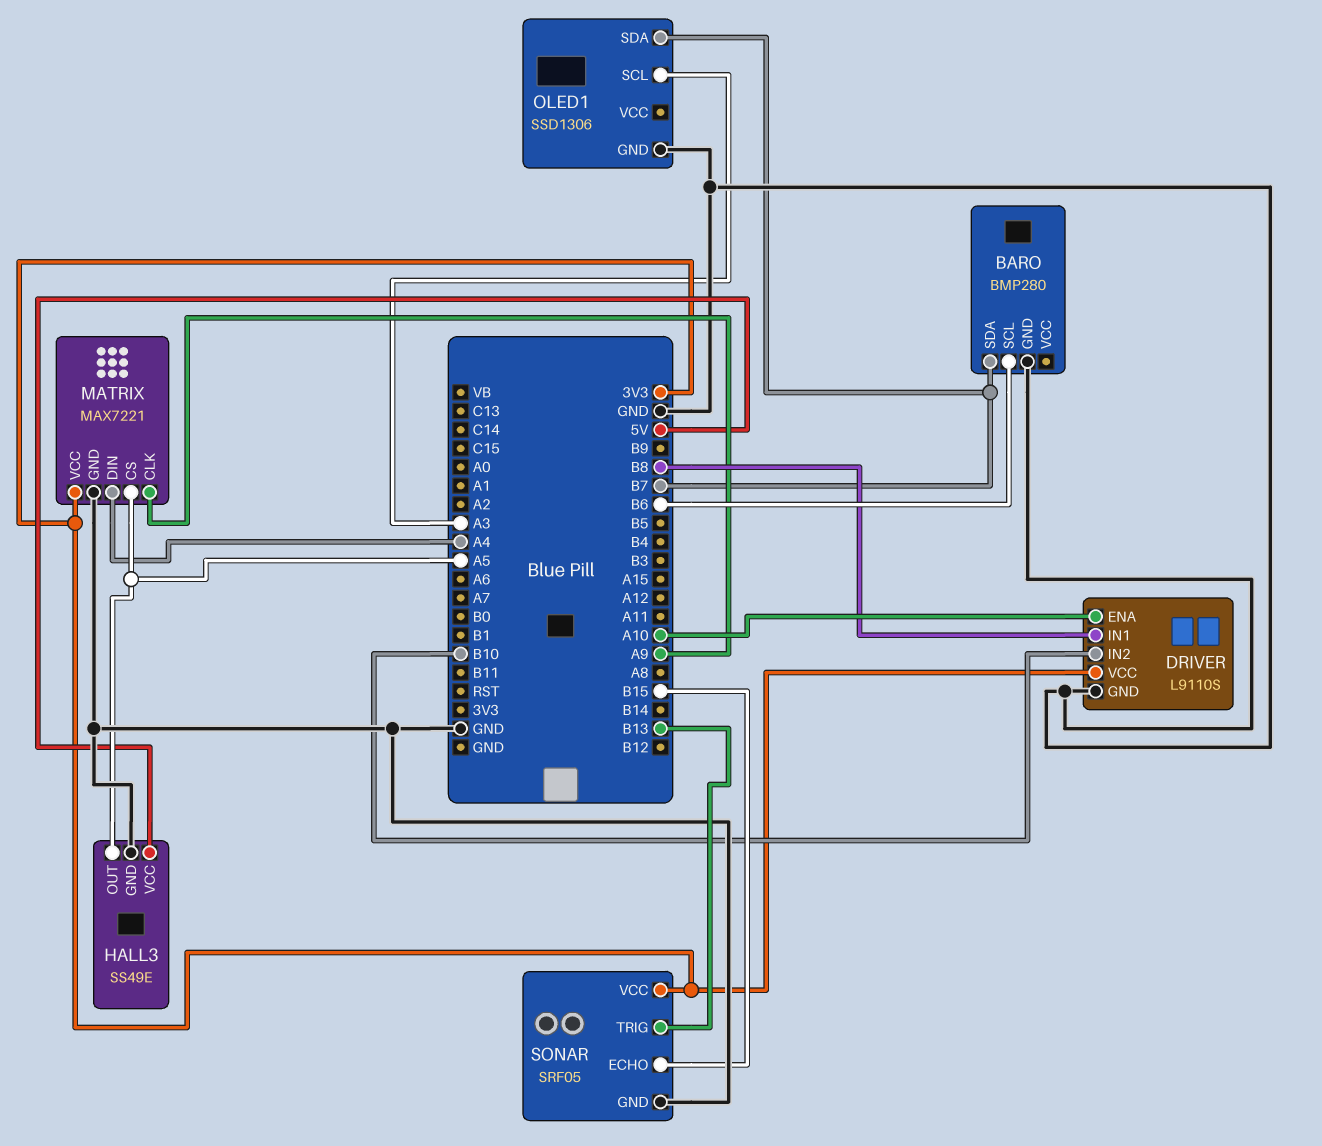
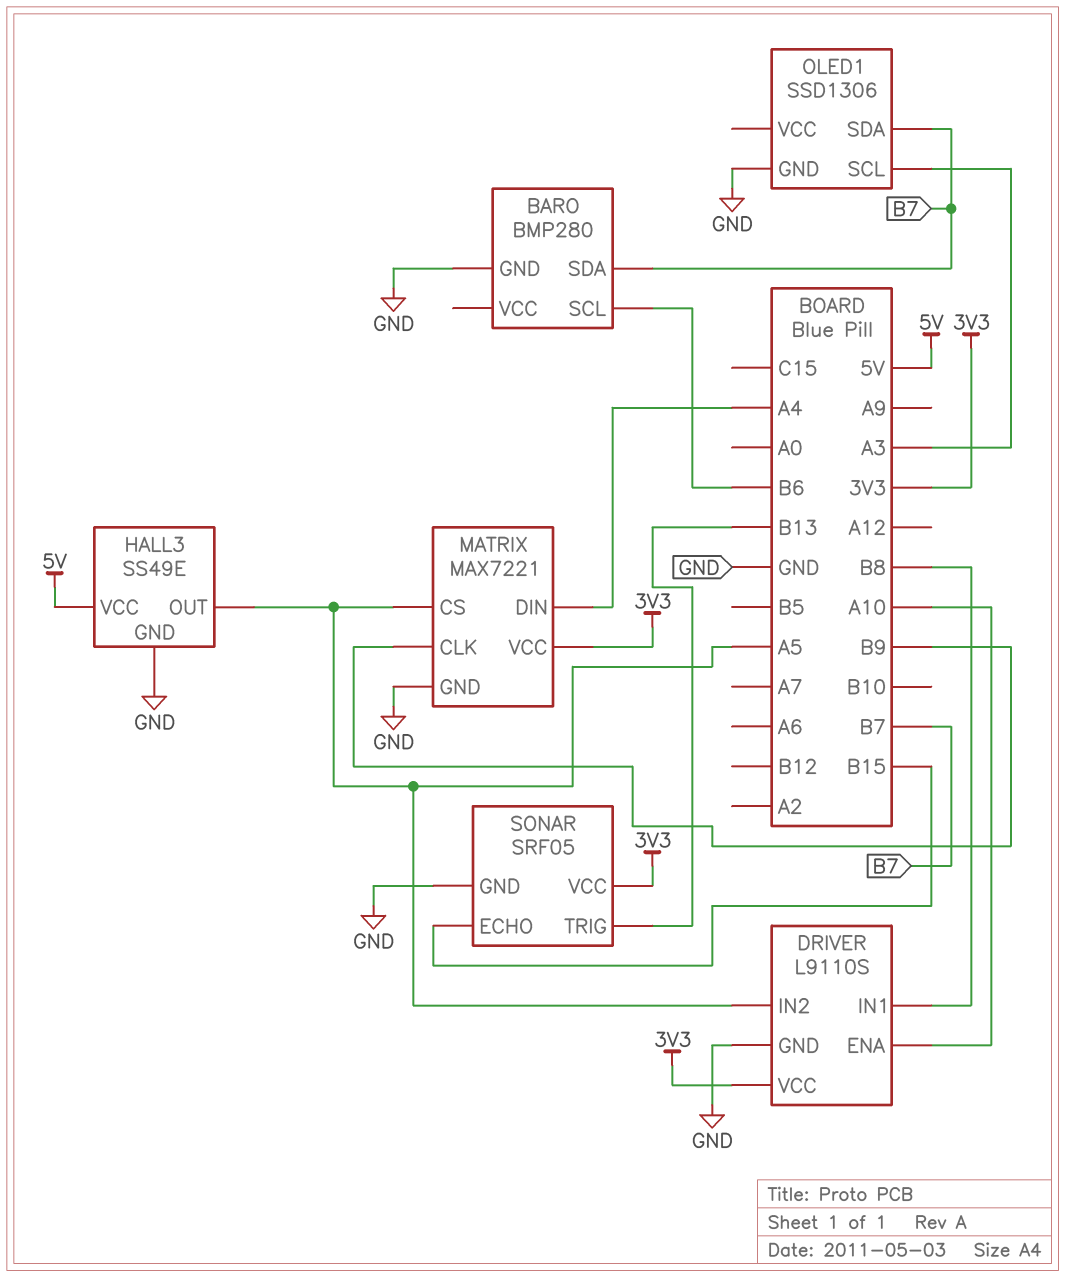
DRIVER pin IN2: B10 -> A5
MATRIX pin CLK: A9 -> B9

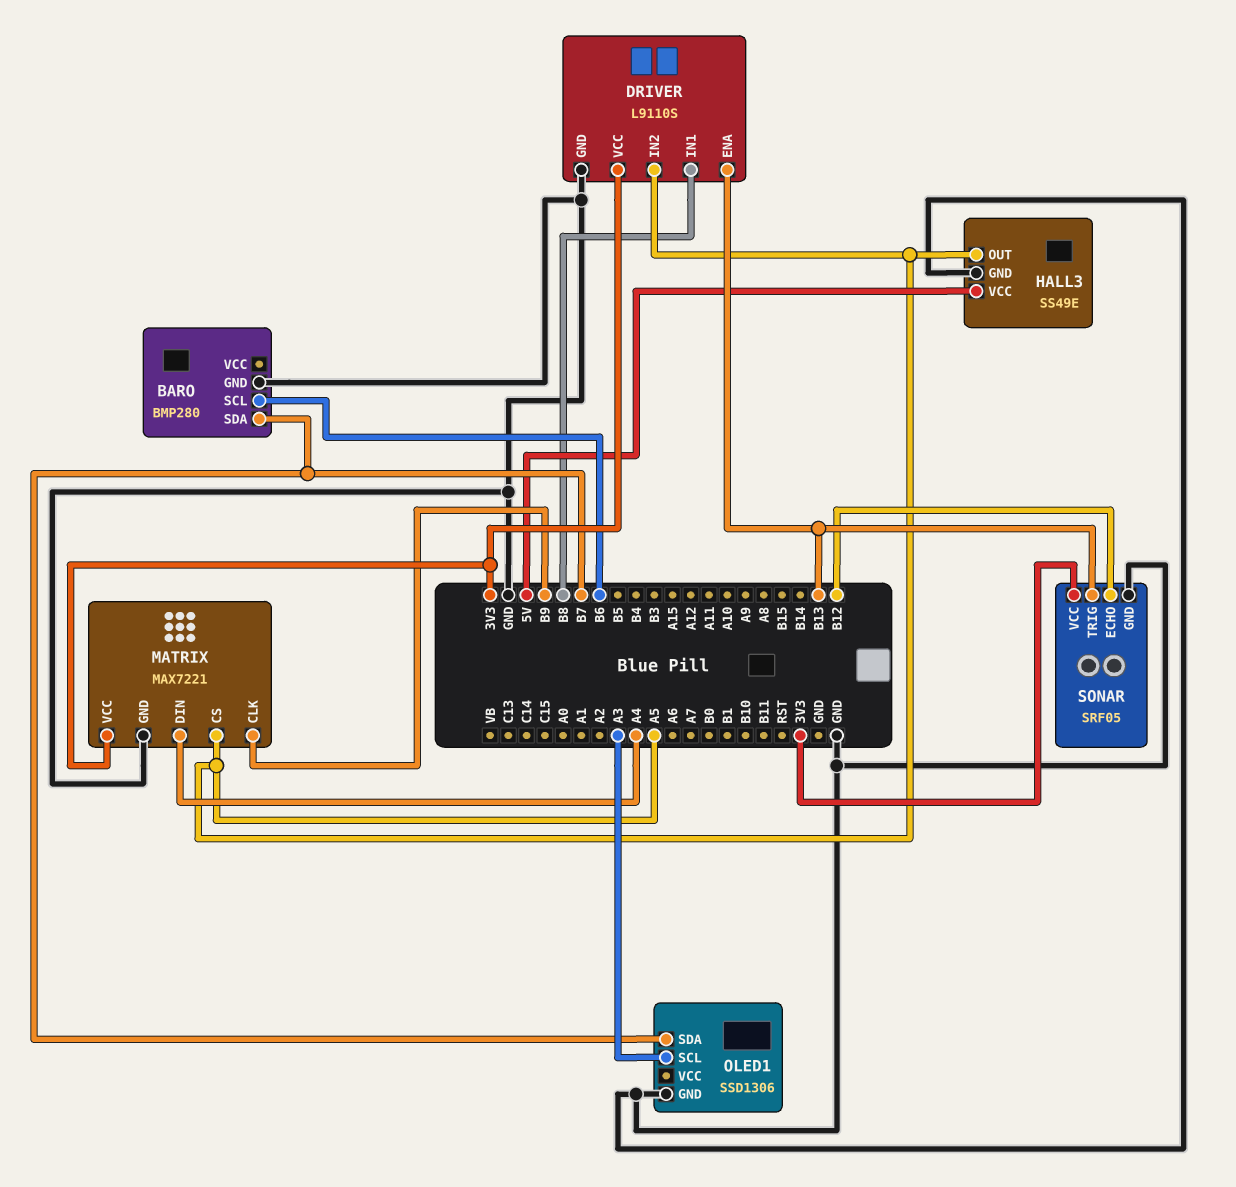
DRIVER pin ENA: A10 -> B13
SONAR pin ECHO: B15 -> B12

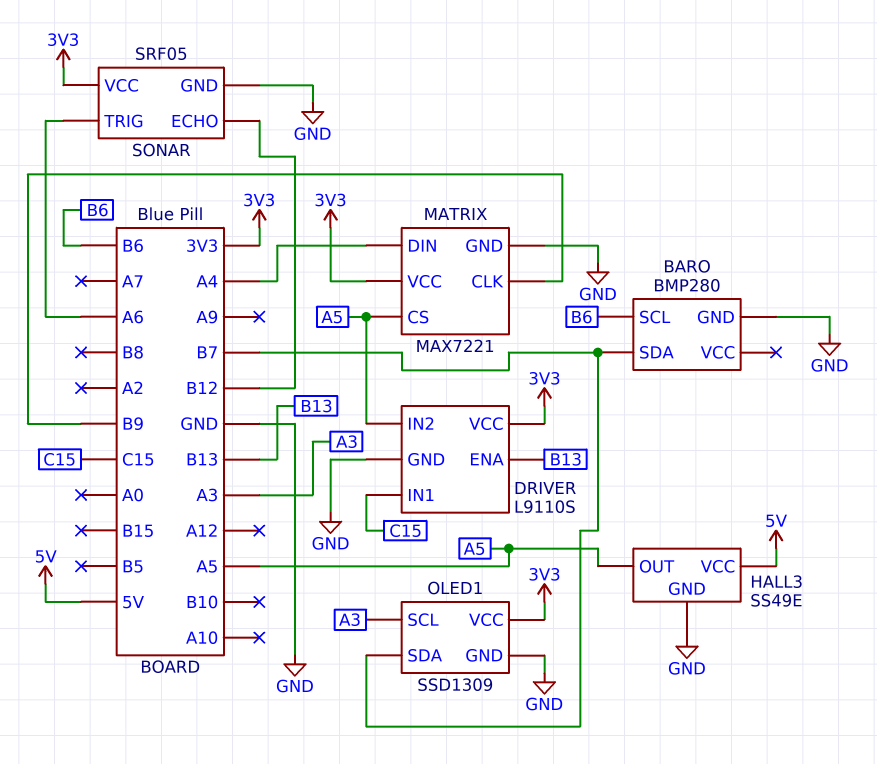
DRIVER pin IN1: B8 -> C15
OLED1: SSD1306 -> SSD1309
OLED1 pin VCC: none -> 3V3
SONAR pin TRIG: B13 -> A6

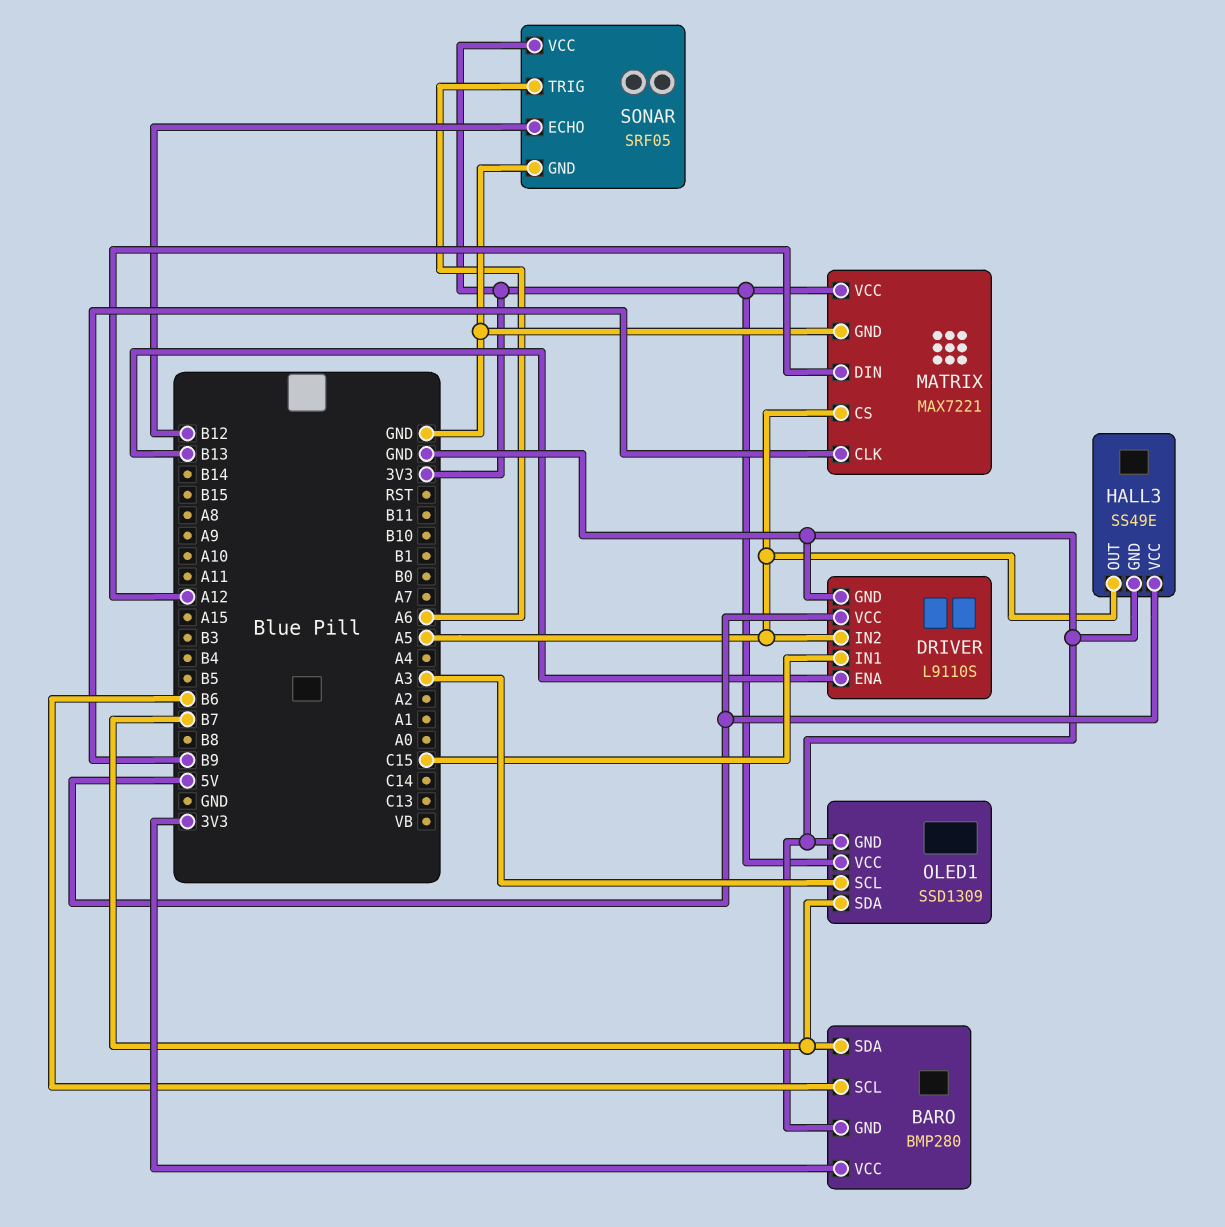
BARO pin VCC: none -> 3V3
DRIVER pin VCC: 3V3 -> 5V
MATRIX pin DIN: A4 -> A12

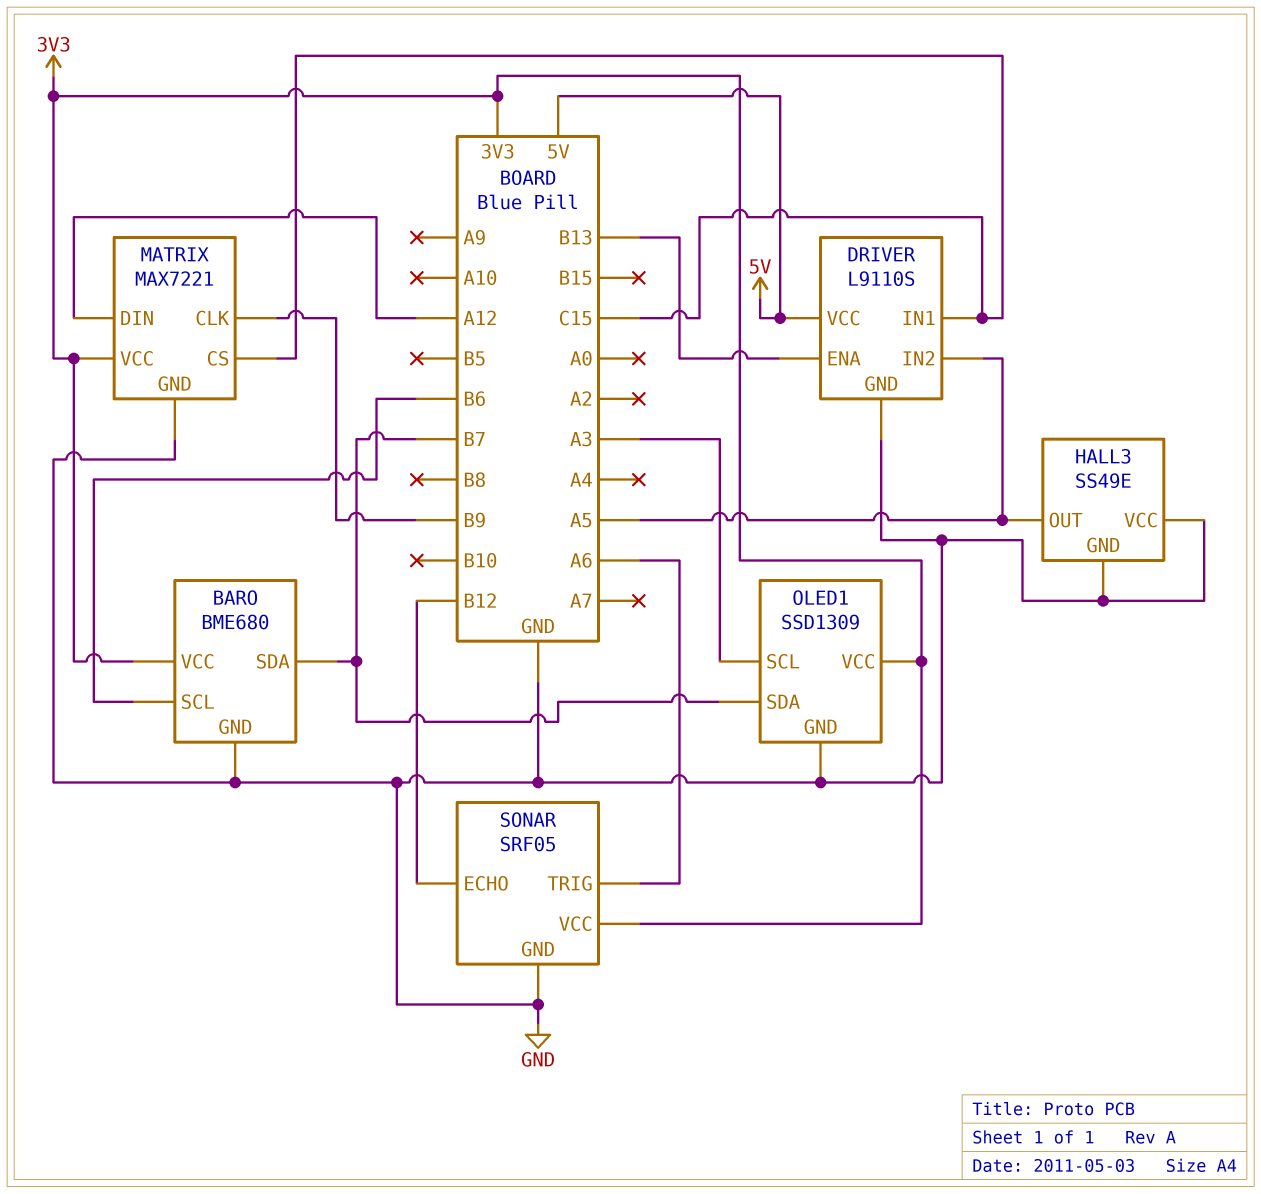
BARO: BMP280 -> BME680
HALL3 pin VCC: 5V -> GND
MATRIX pin CS: A5 -> C15

